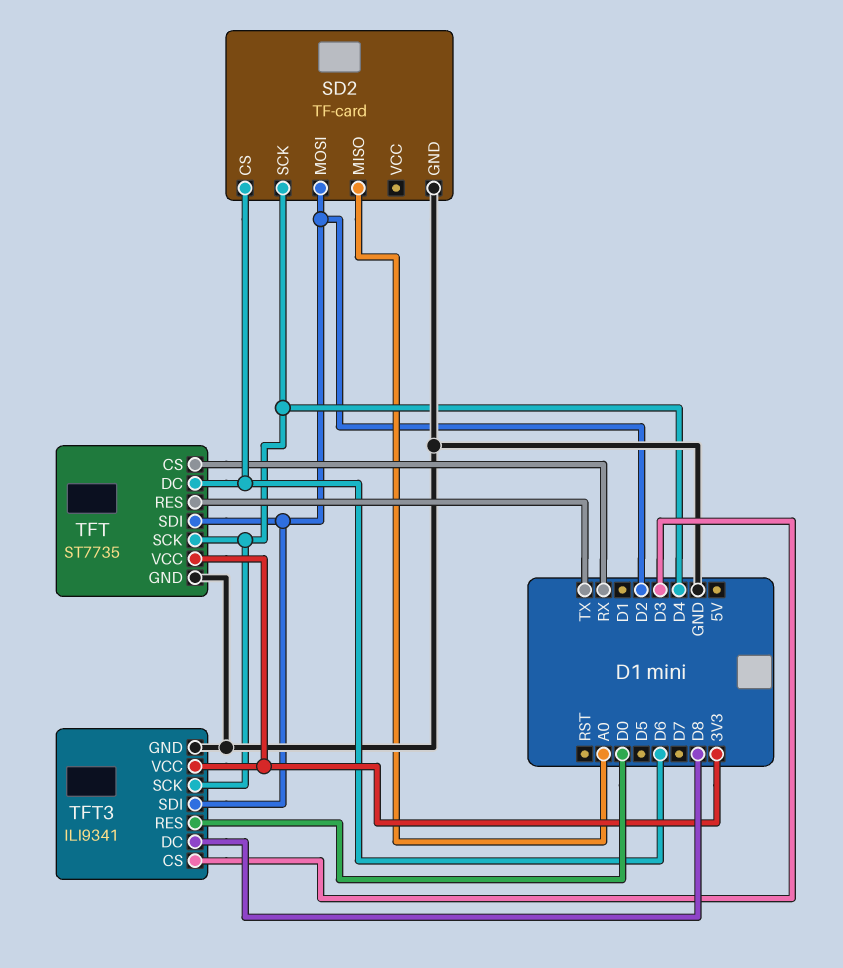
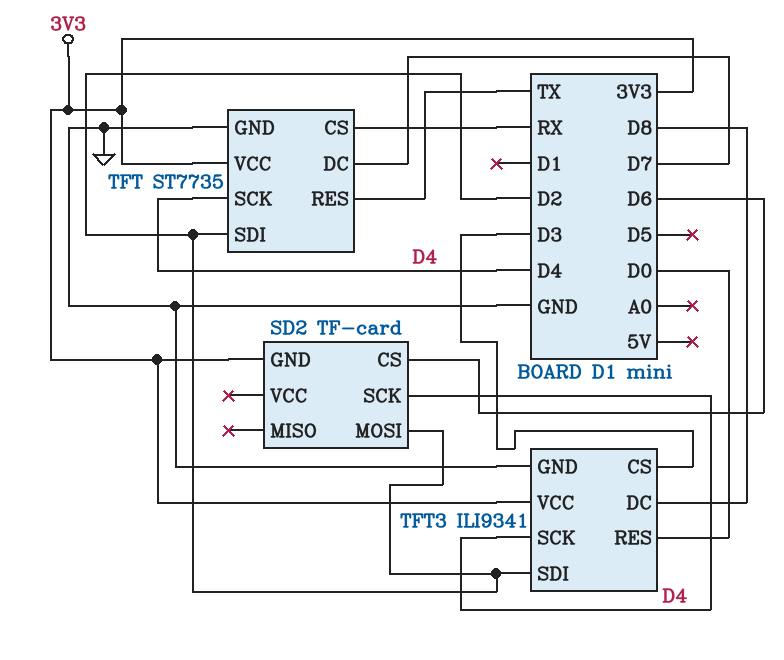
SD2 pin GND: GND -> 3V3
SD2 pin MISO: A0 -> none
TFT pin DC: D6 -> D7

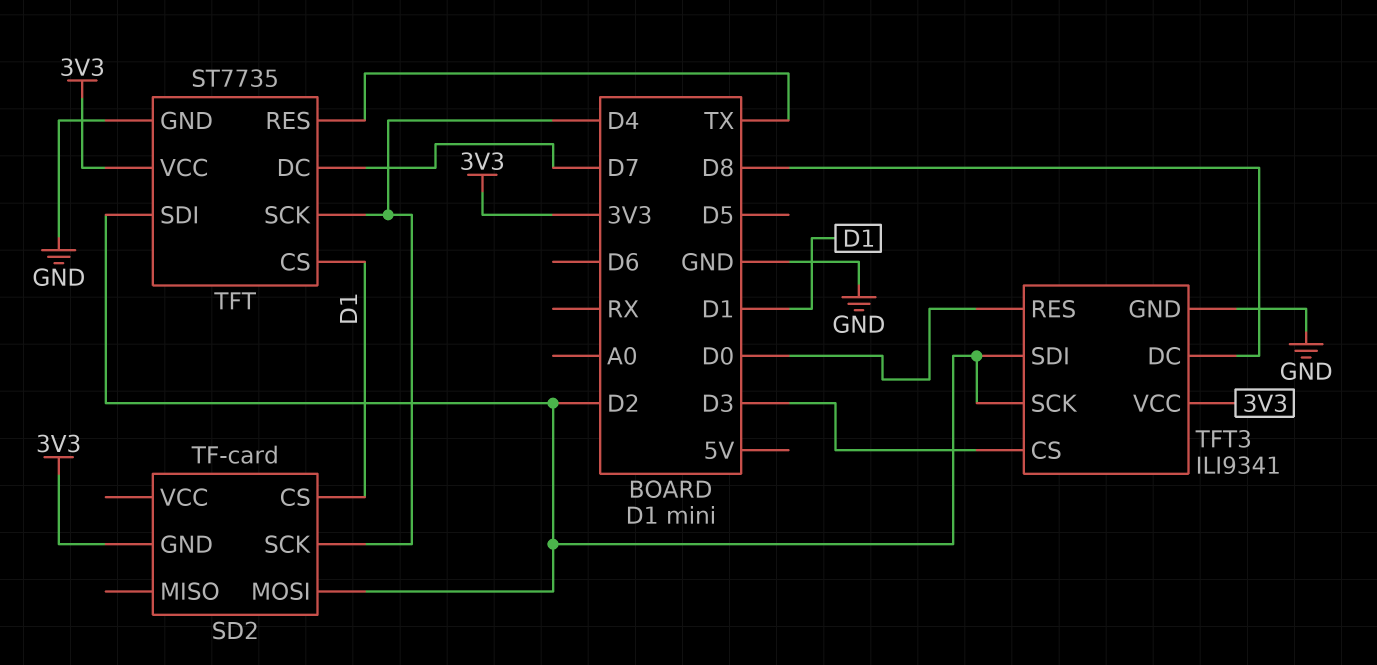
SD2 pin CS: D6 -> D1
TFT pin CS: RX -> D1
TFT3 pin SCK: D4 -> D2

